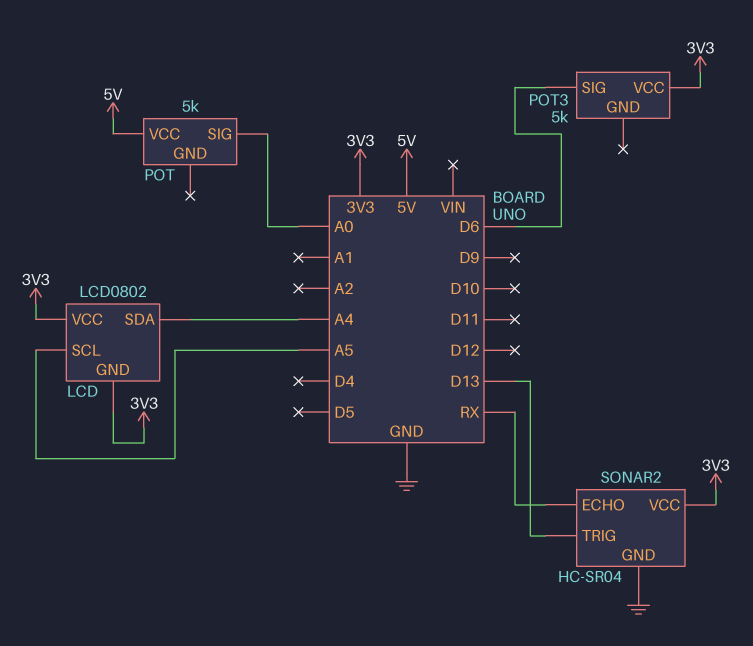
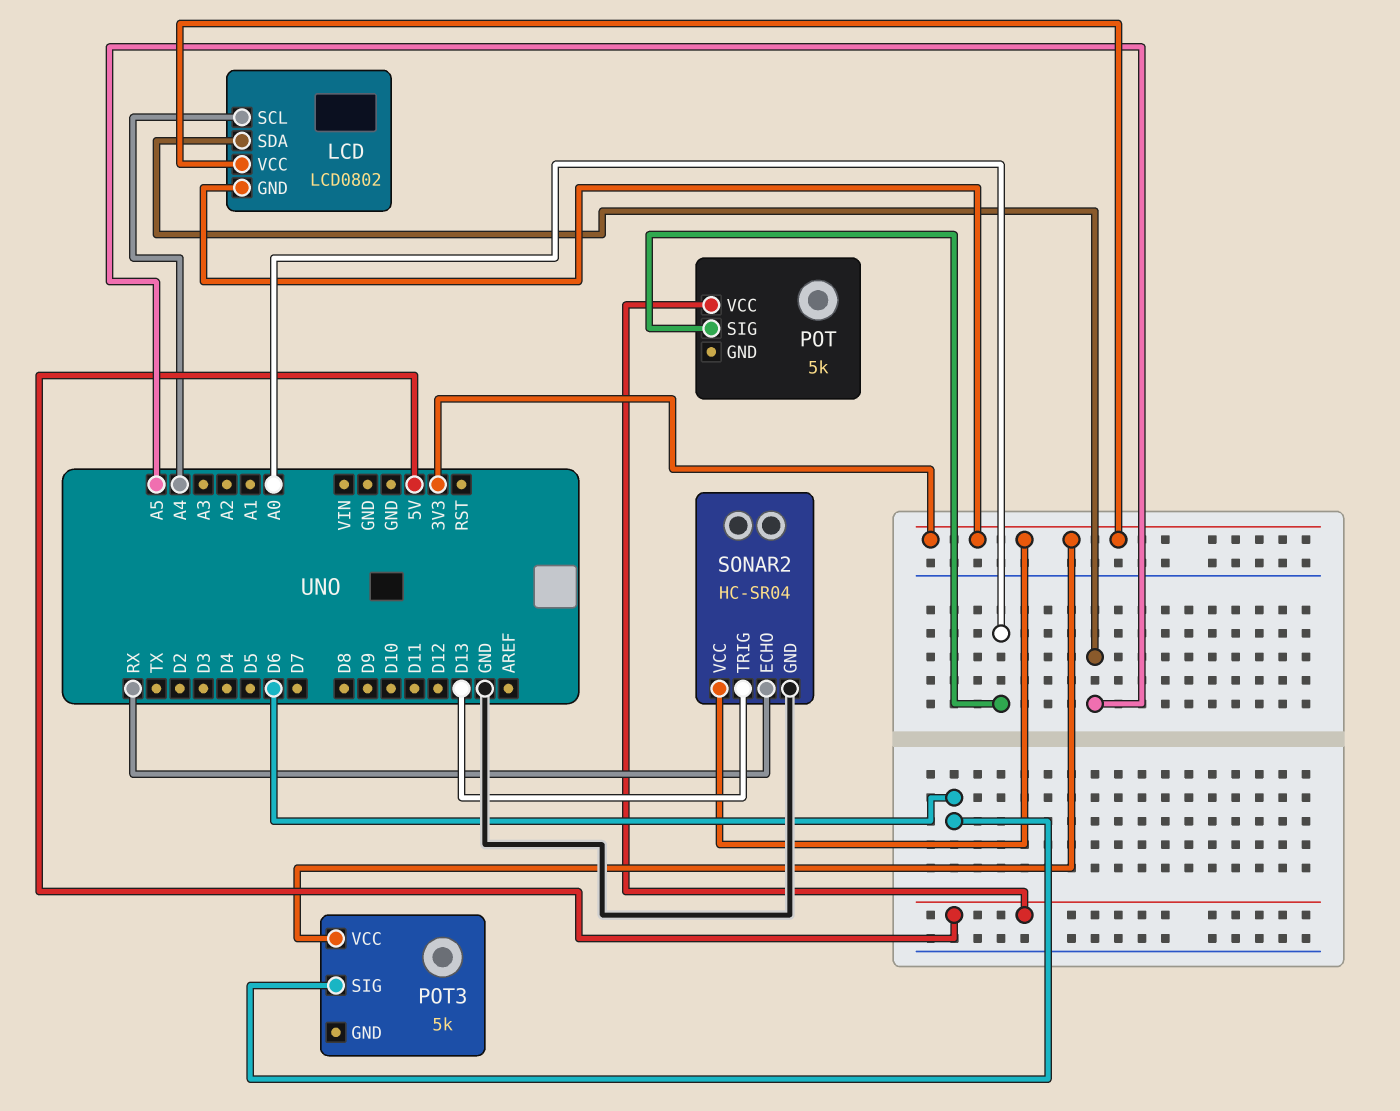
LCD pin SCL: A5 -> A4
LCD pin SDA: A4 -> A5

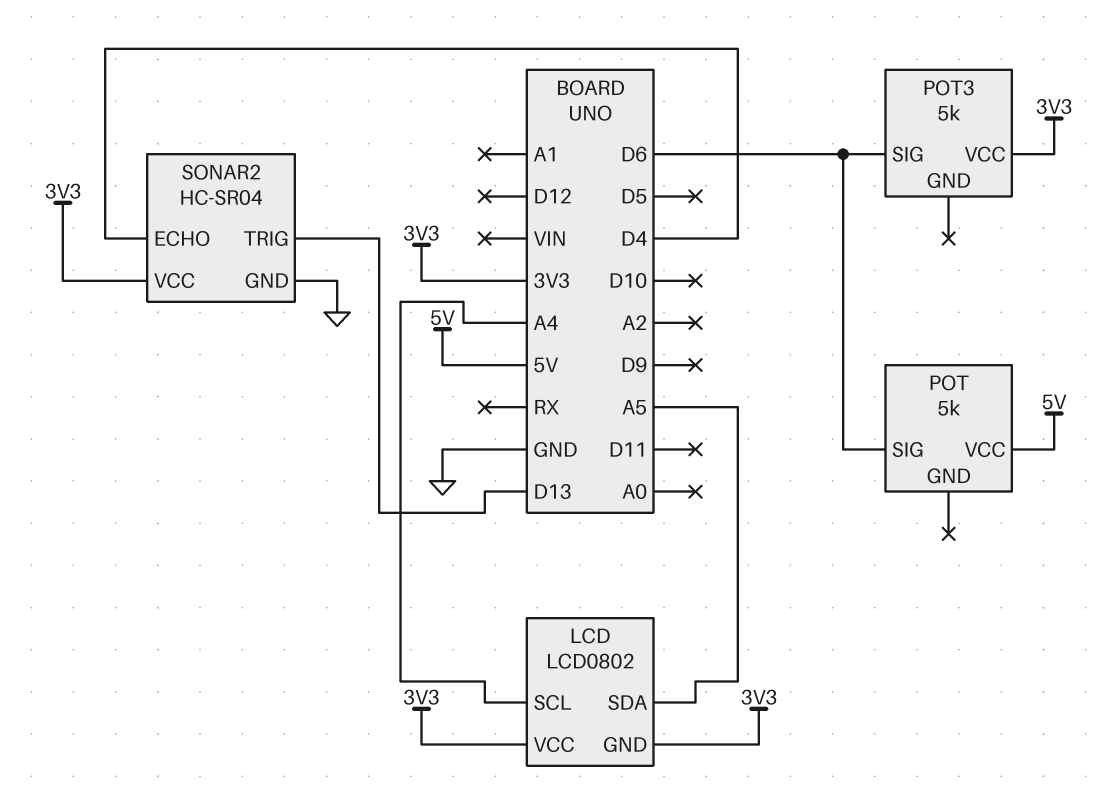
POT pin SIG: A0 -> D6
SONAR2 pin ECHO: RX -> D4

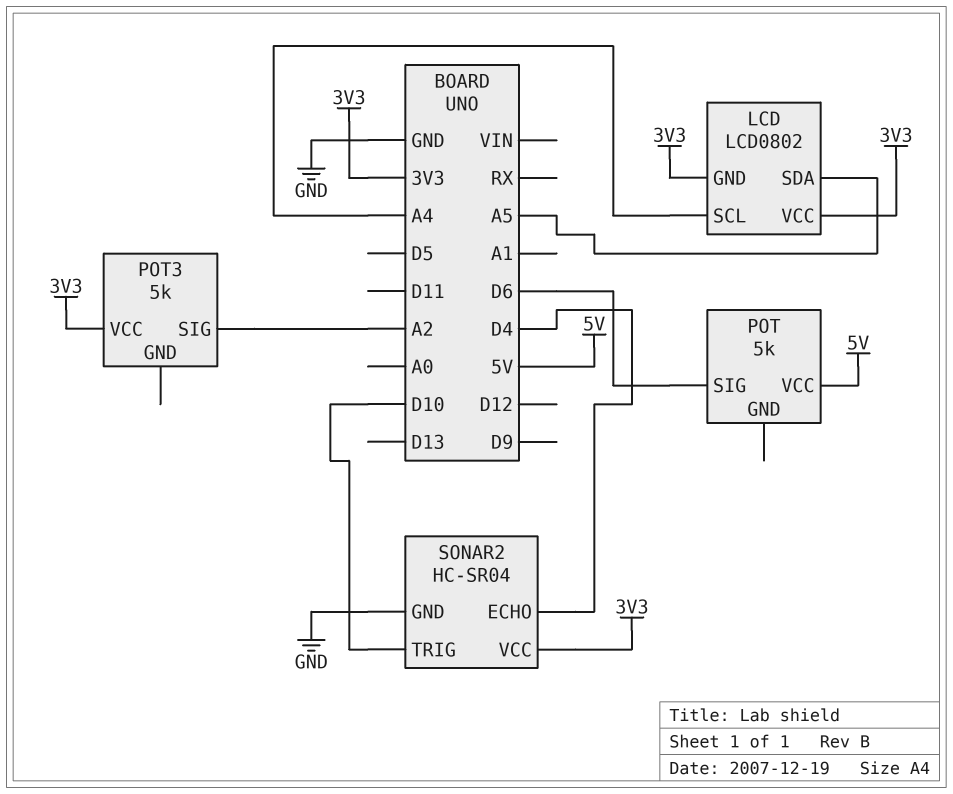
POT3 pin SIG: D6 -> A2
SONAR2 pin TRIG: D13 -> D10

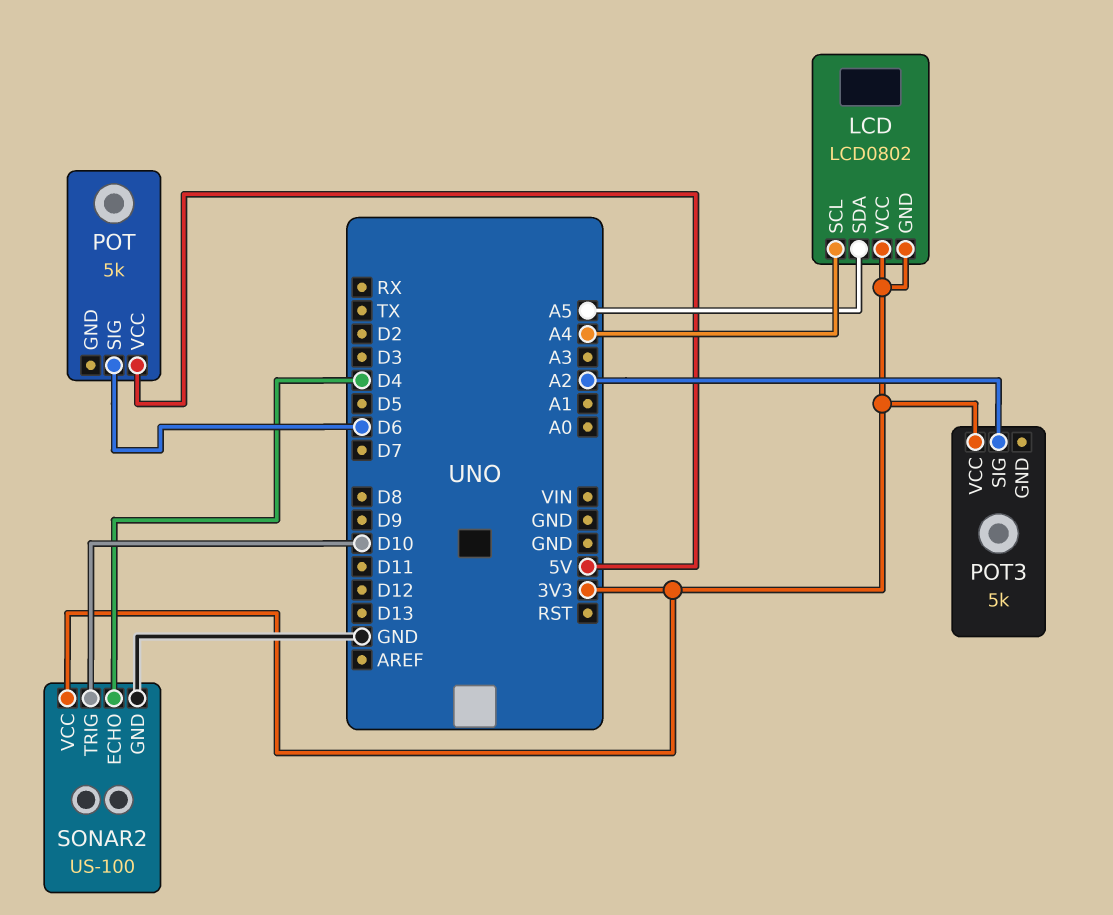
SONAR2: HC-SR04 -> US-100

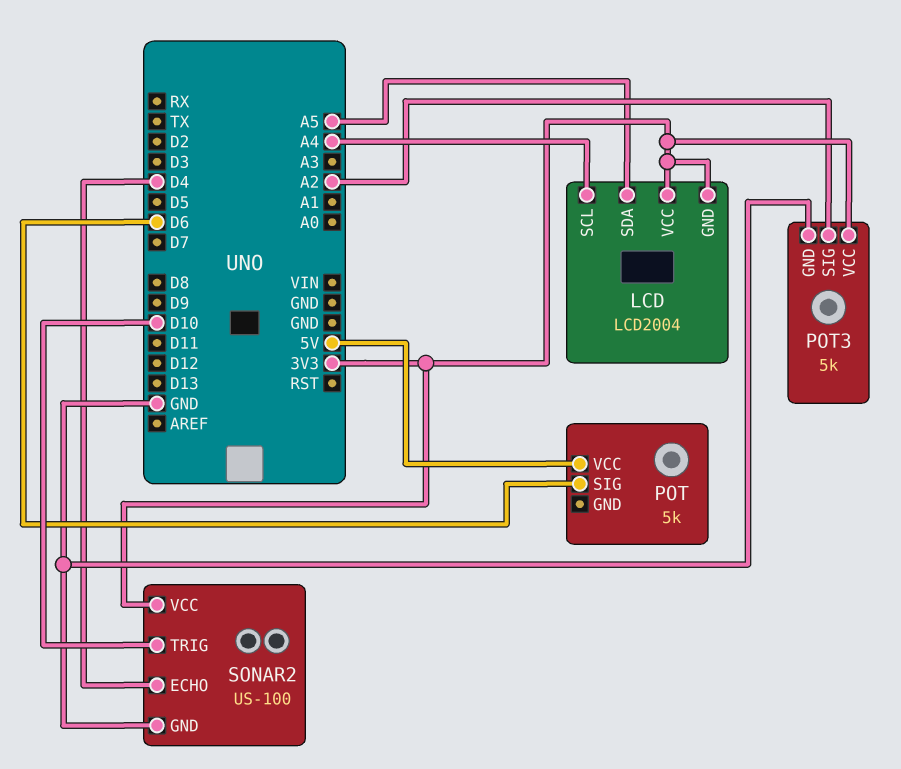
LCD: LCD0802 -> LCD2004
POT3 pin GND: none -> GND

